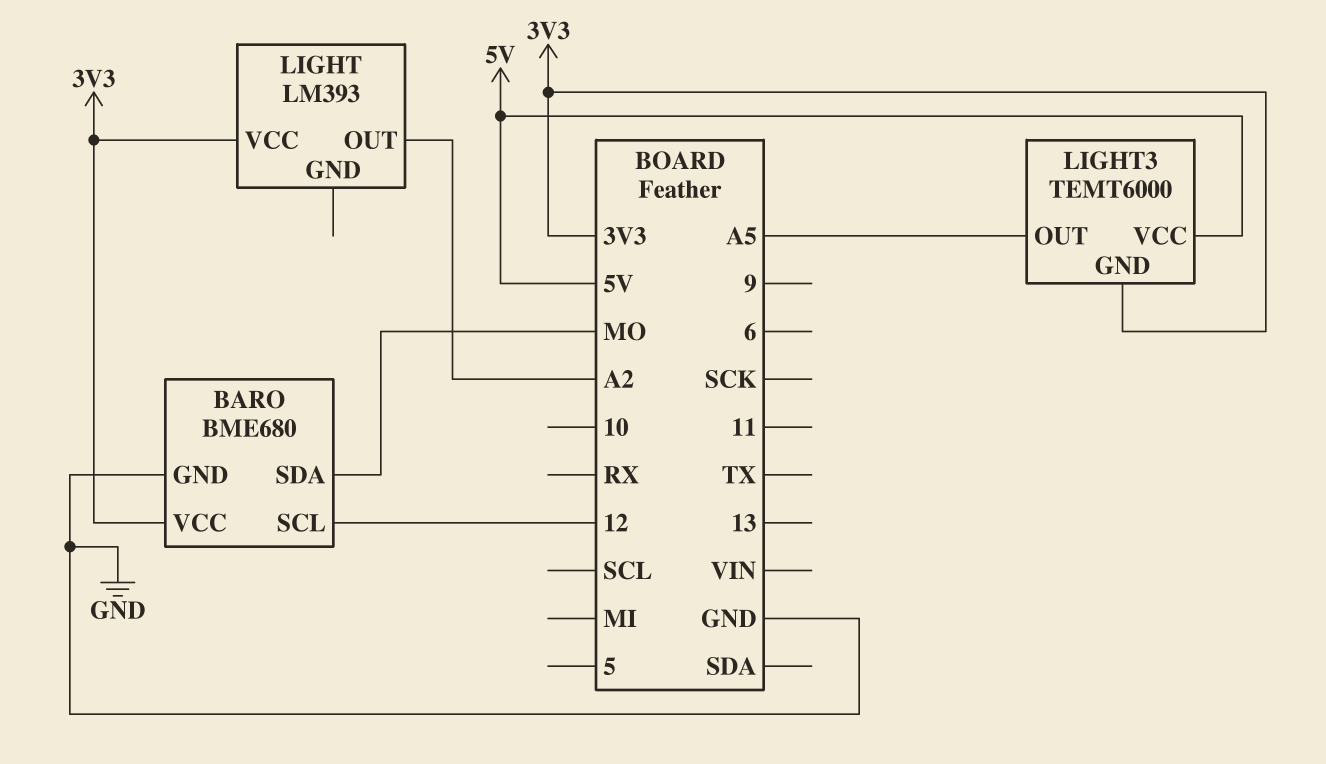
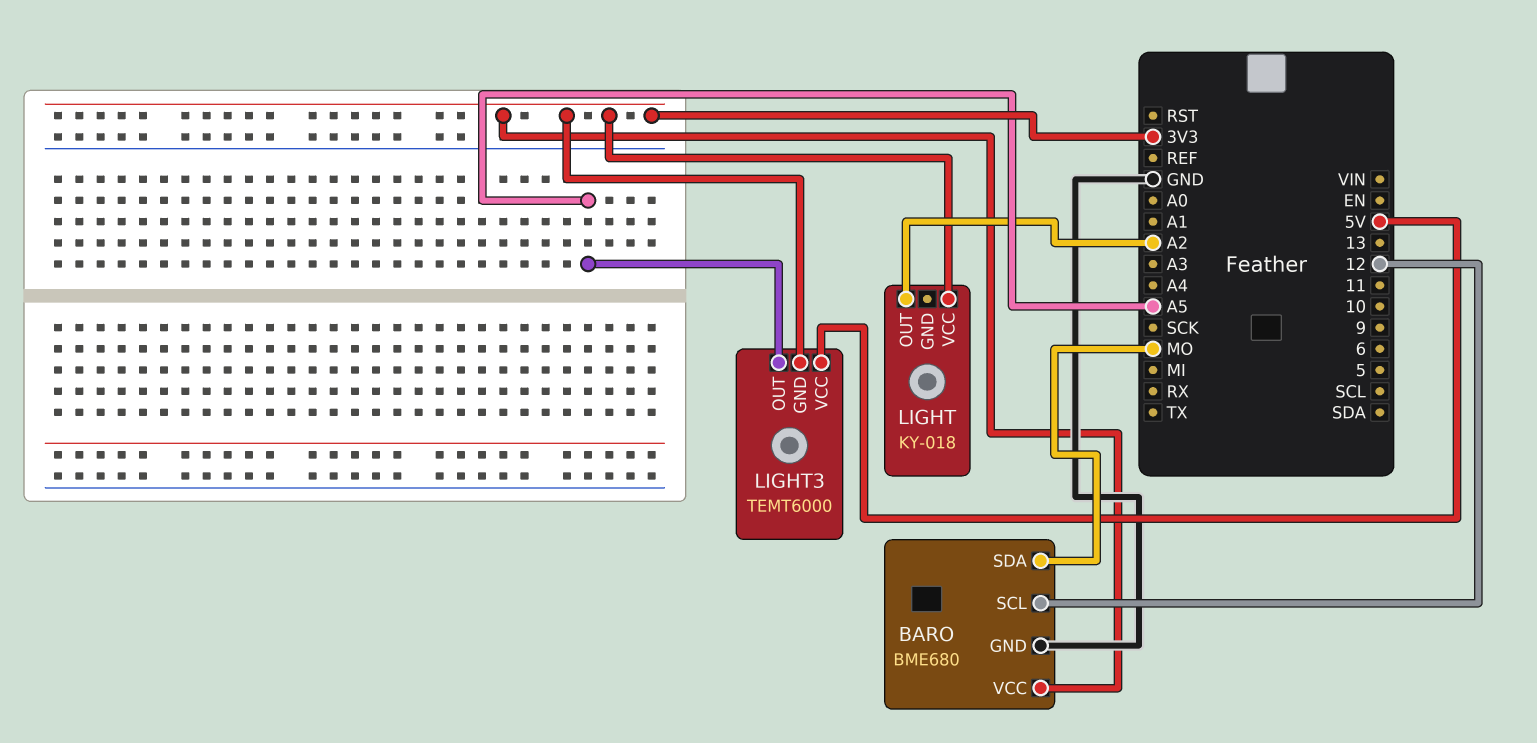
LIGHT: LM393 -> KY-018

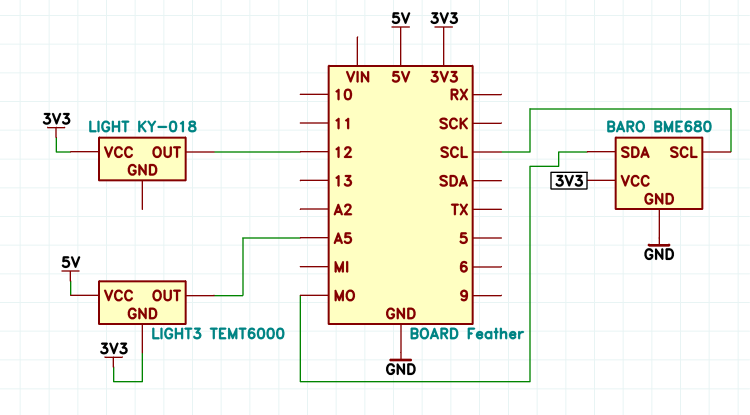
BARO pin SCL: 12 -> SCL
LIGHT pin OUT: A2 -> 12

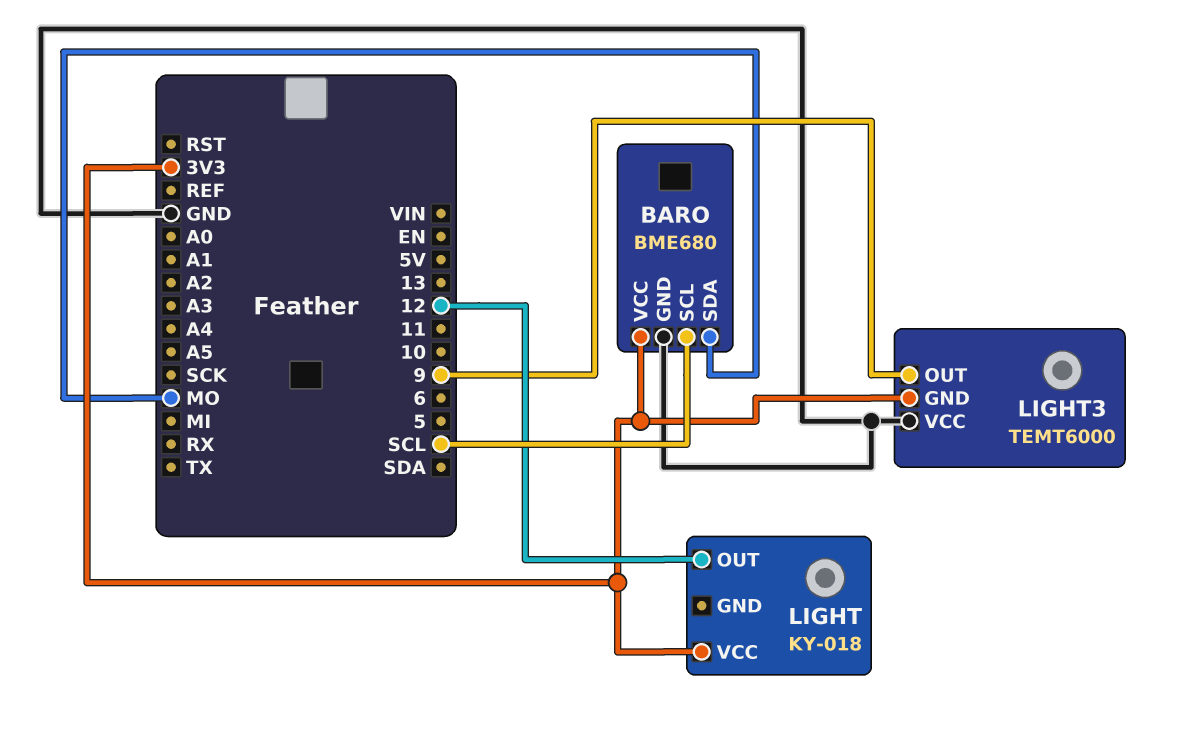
LIGHT3 pin OUT: A5 -> 9
LIGHT3 pin VCC: 5V -> GND

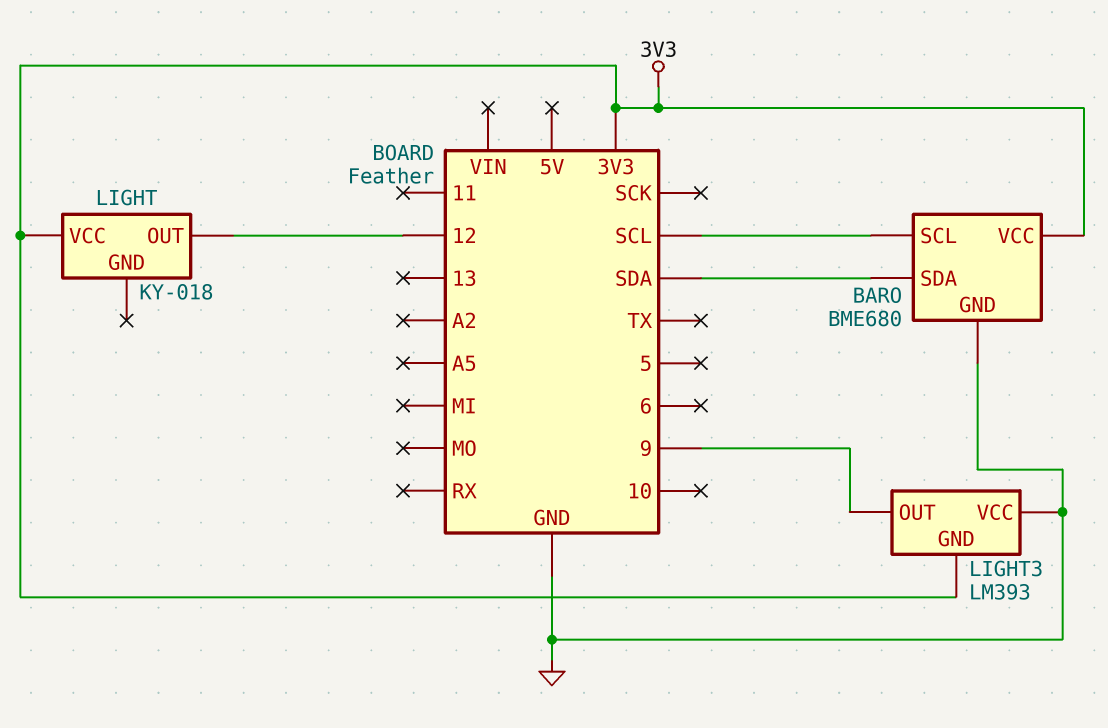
BARO pin SDA: MO -> SDA
LIGHT3: TEMT6000 -> LM393

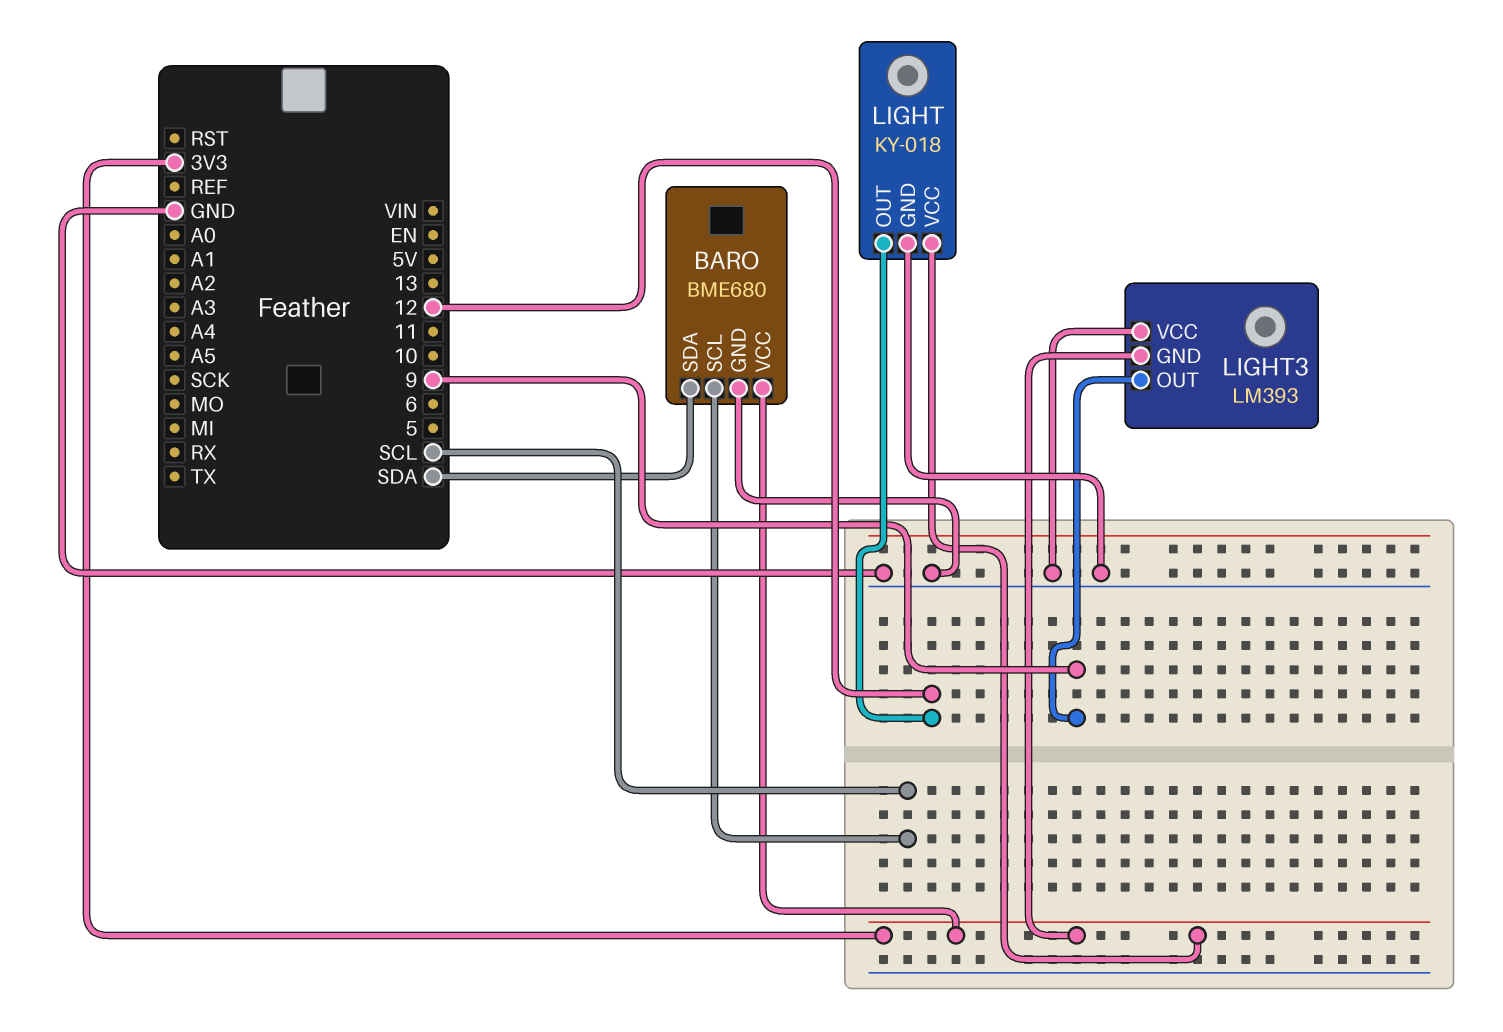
LIGHT pin GND: none -> GND

